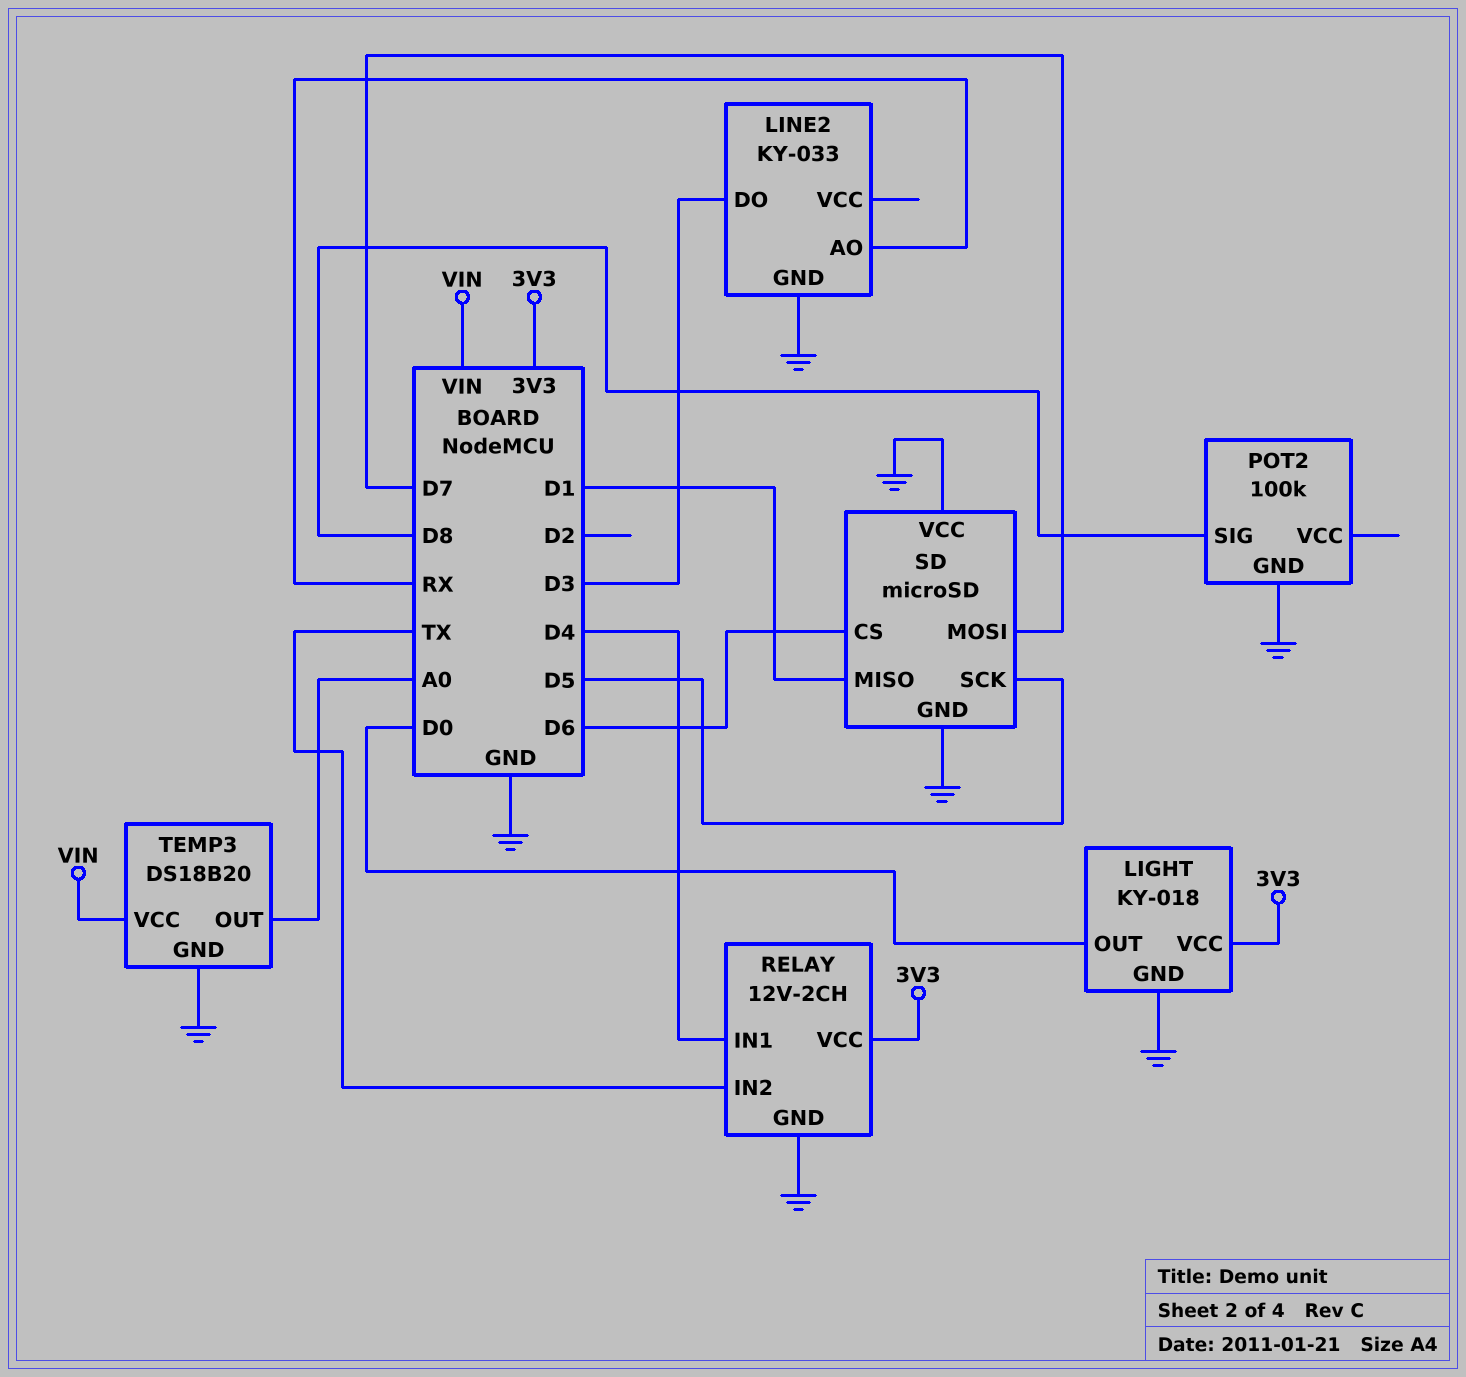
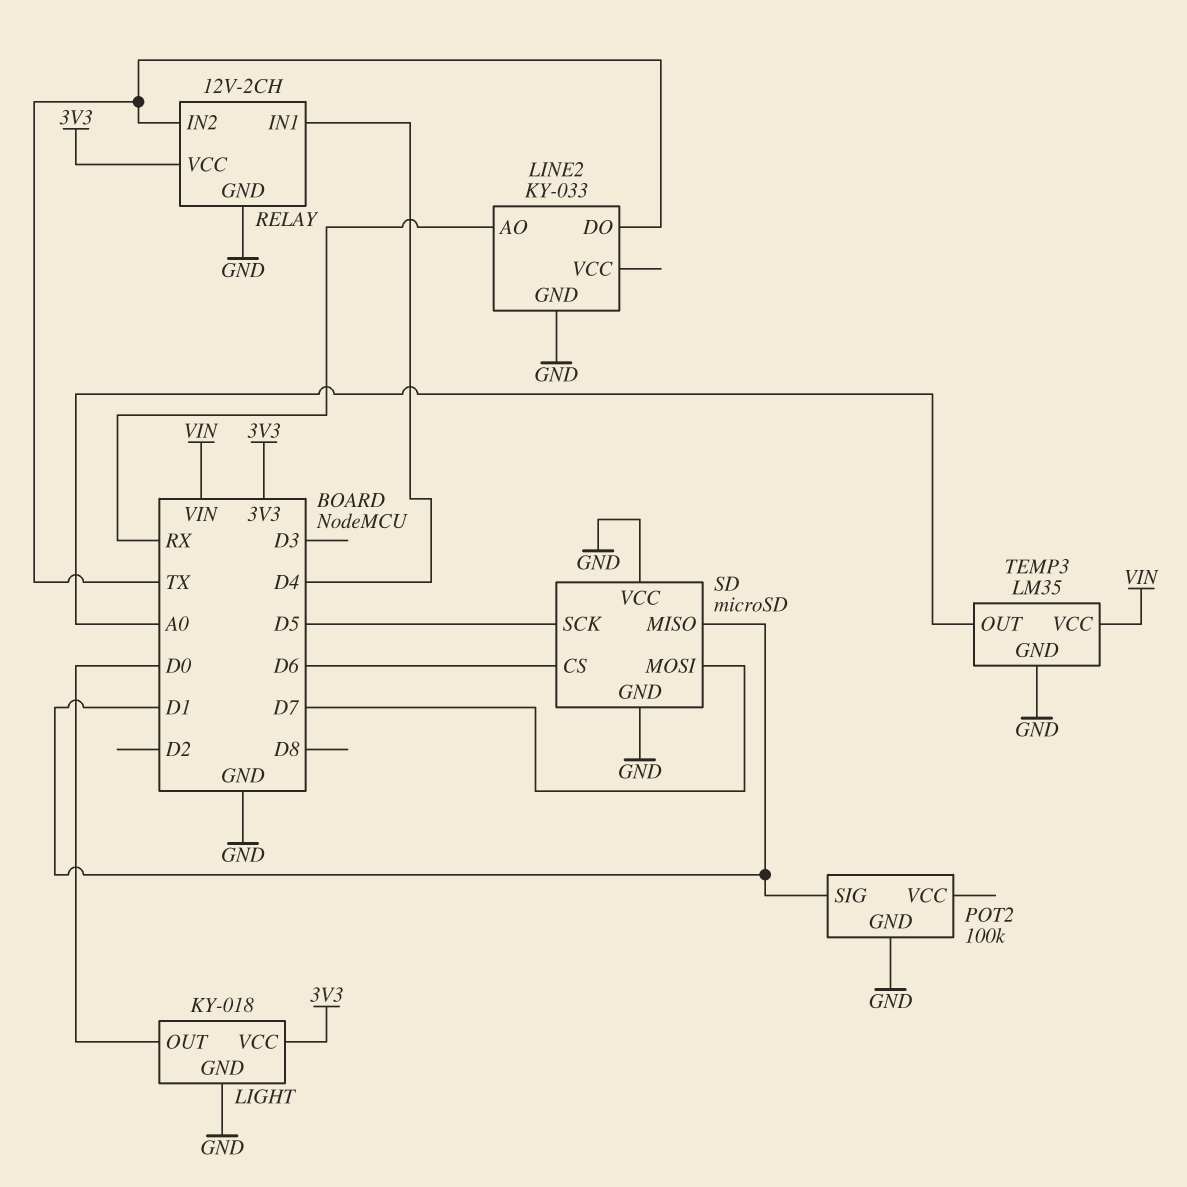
LINE2 pin DO: D3 -> TX
POT2 pin SIG: D8 -> D1
TEMP3: DS18B20 -> LM35

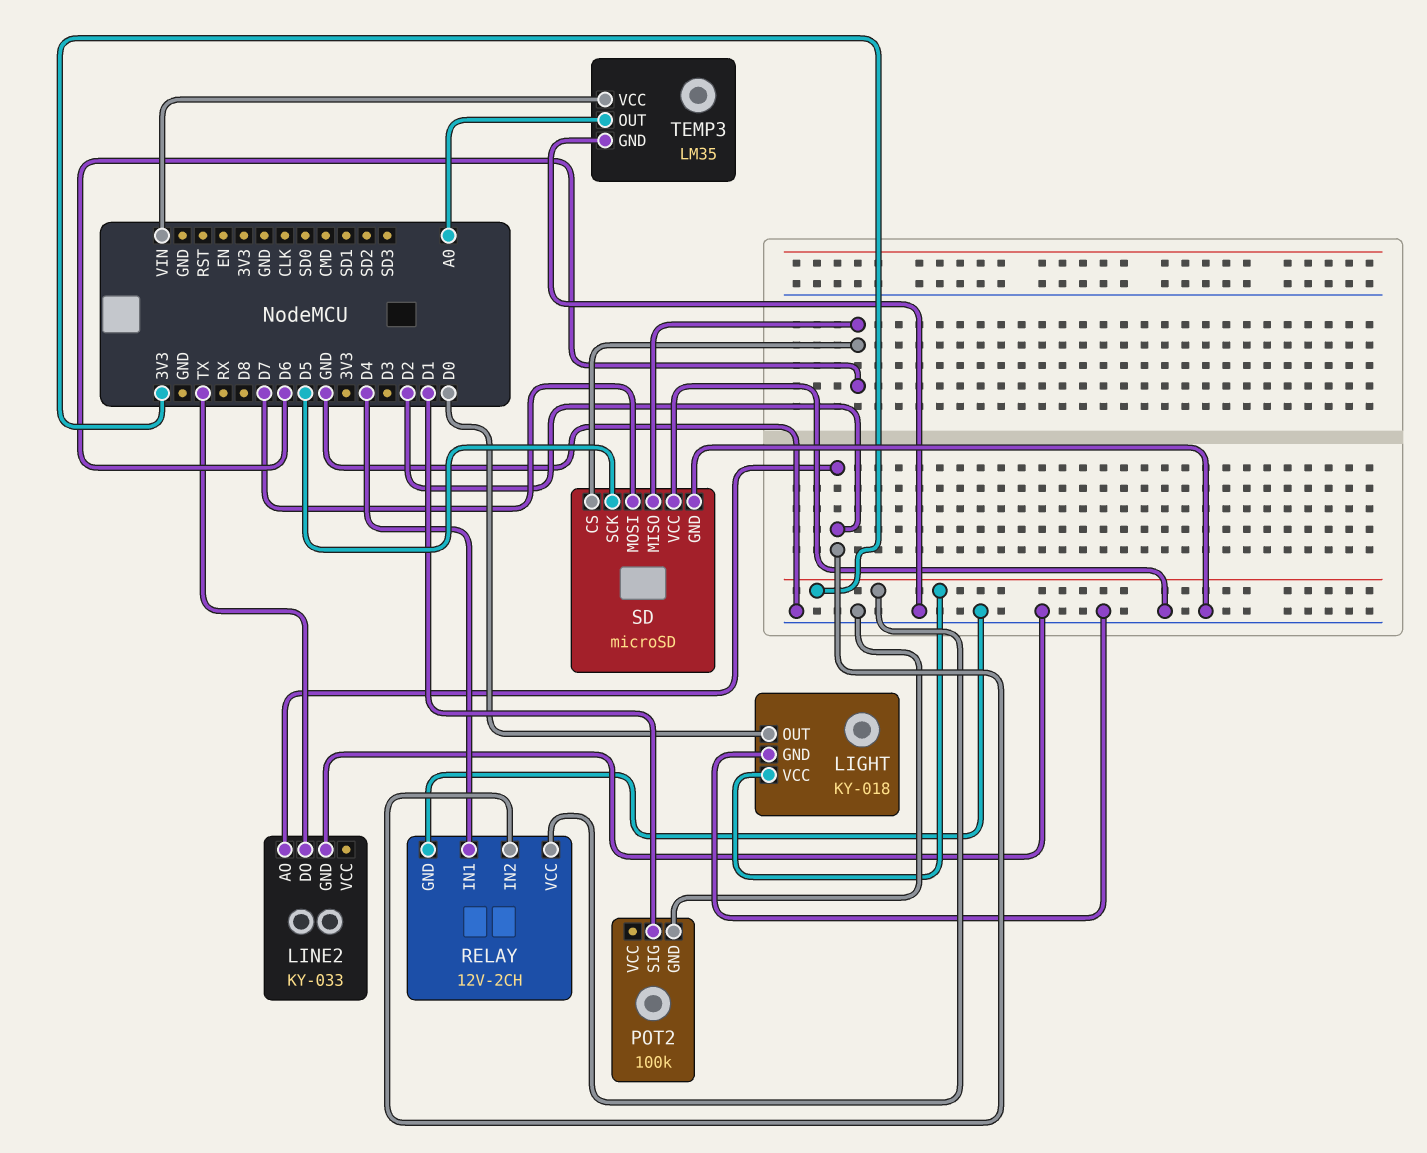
LINE2 pin AO: RX -> D2
RELAY pin IN2: TX -> D2
SD pin MISO: D1 -> D6

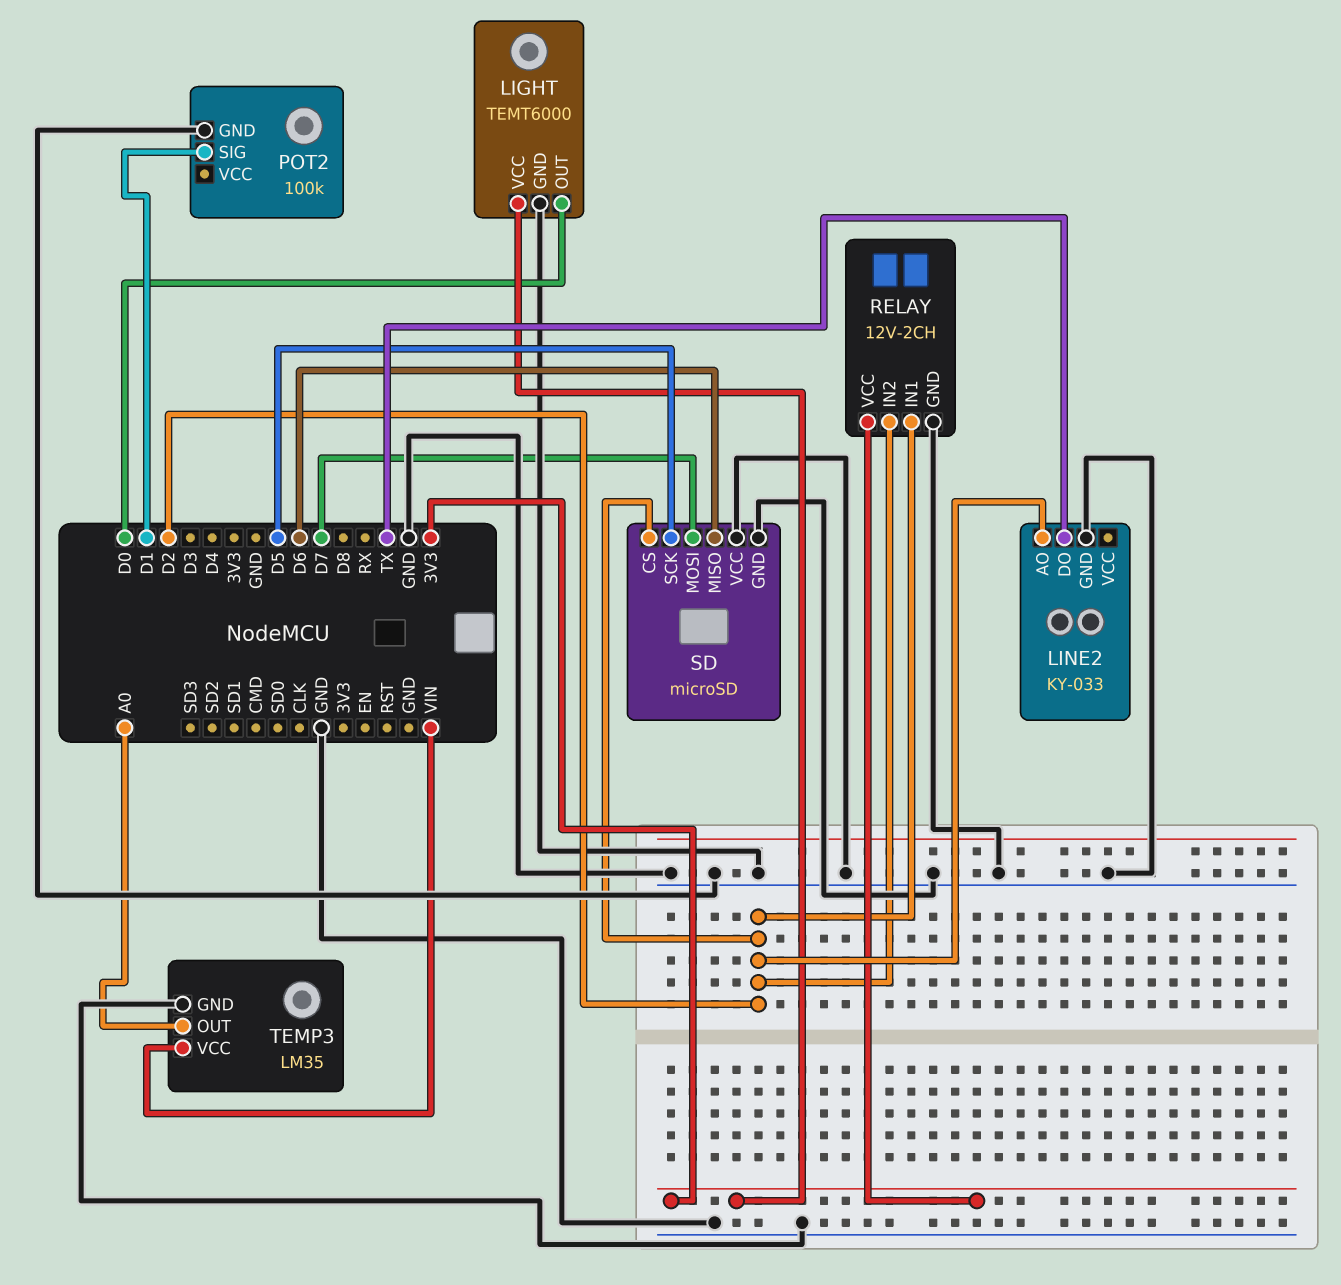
LIGHT: KY-018 -> TEMT6000
RELAY pin IN1: D4 -> D2
SD pin CS: D6 -> D2

